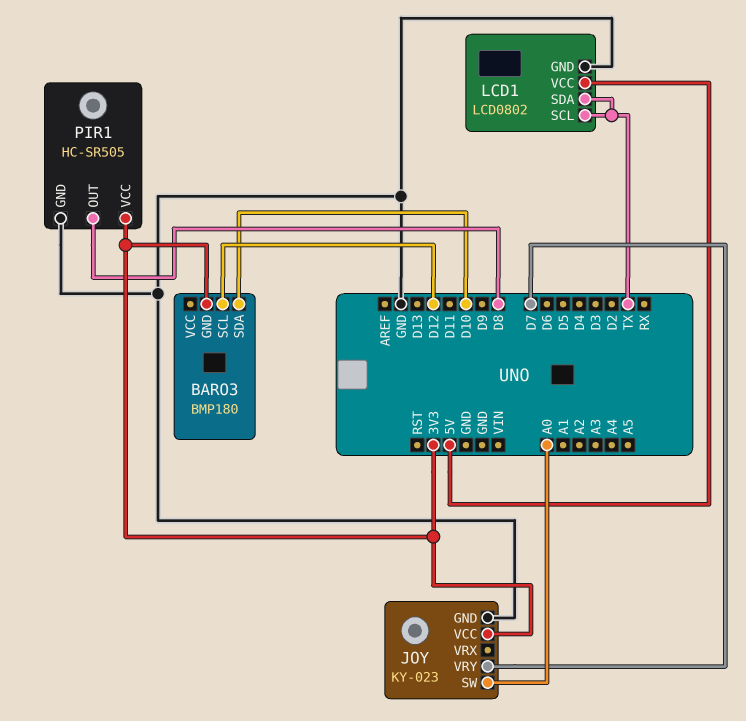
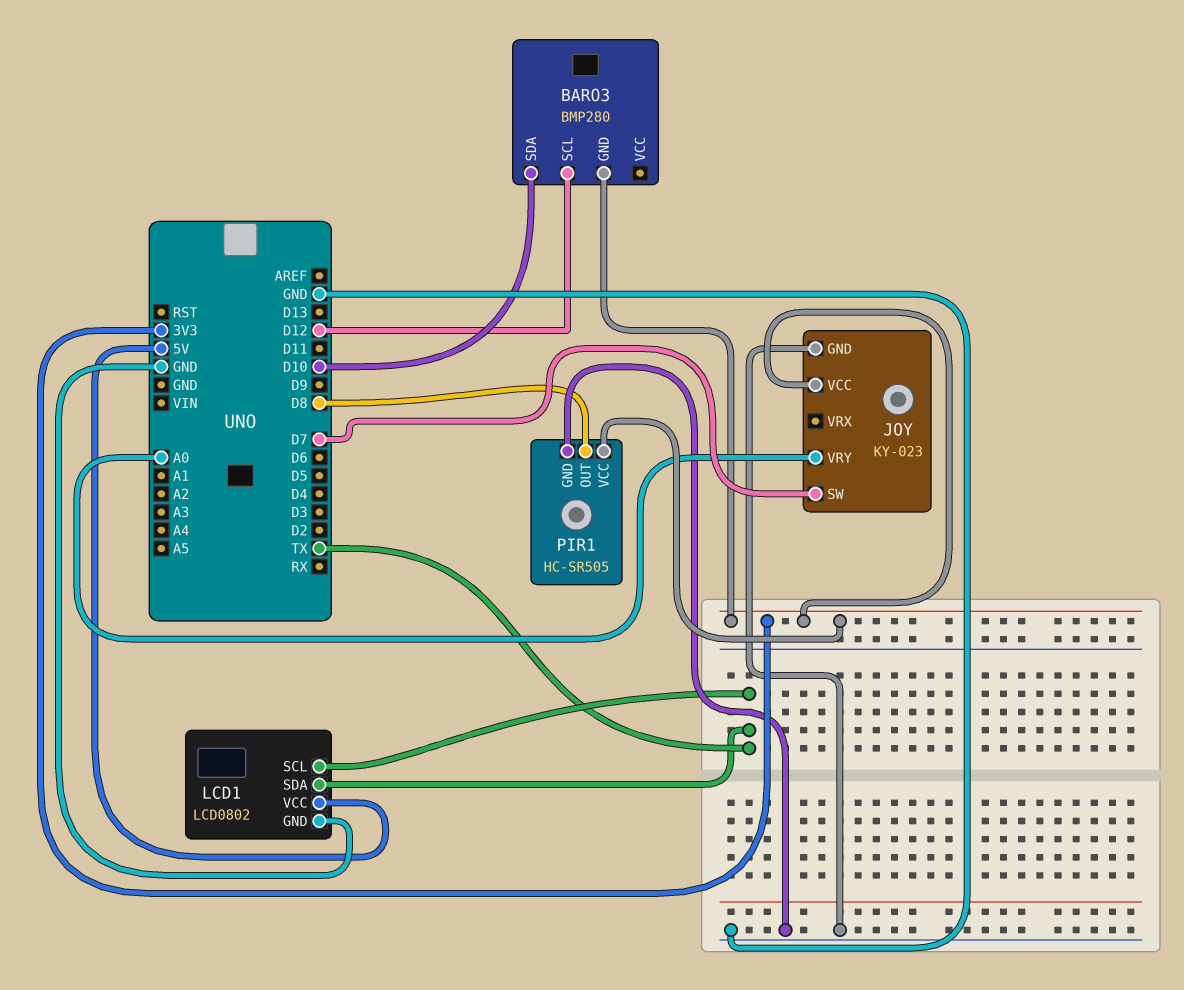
BARO3: BMP180 -> BMP280
JOY pin SW: A0 -> D7
JOY pin VRY: D7 -> A0

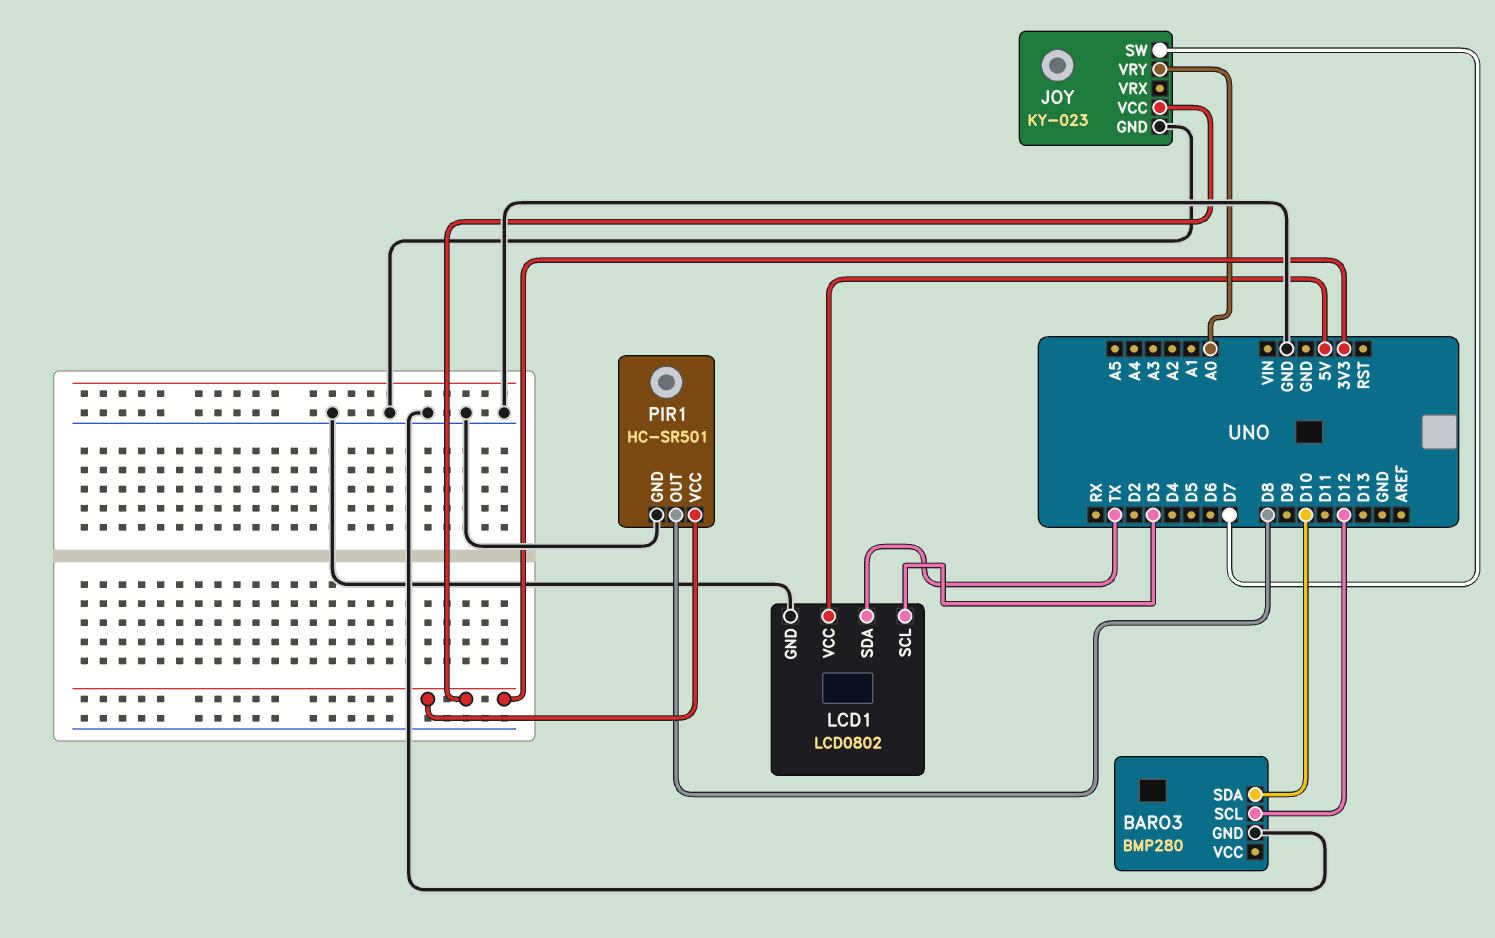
BARO3 pin GND: 3V3 -> GND
LCD1 pin SCL: TX -> D3
PIR1: HC-SR505 -> HC-SR501

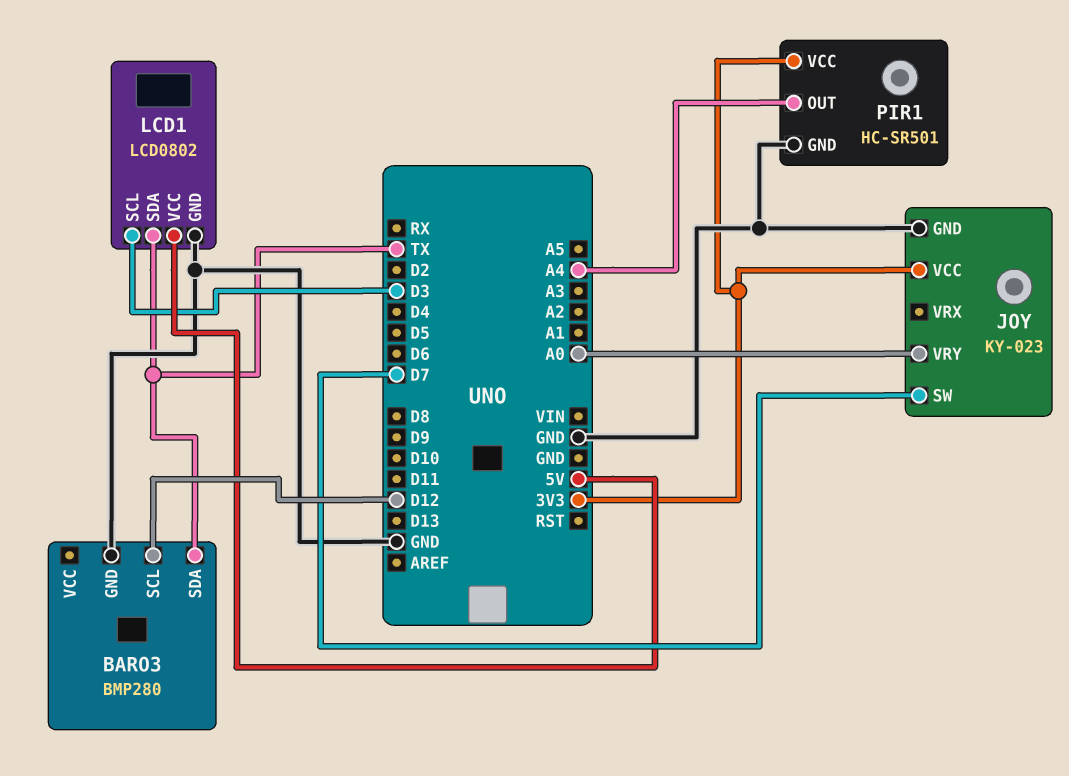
BARO3 pin SDA: D10 -> TX
PIR1 pin OUT: D8 -> A4

